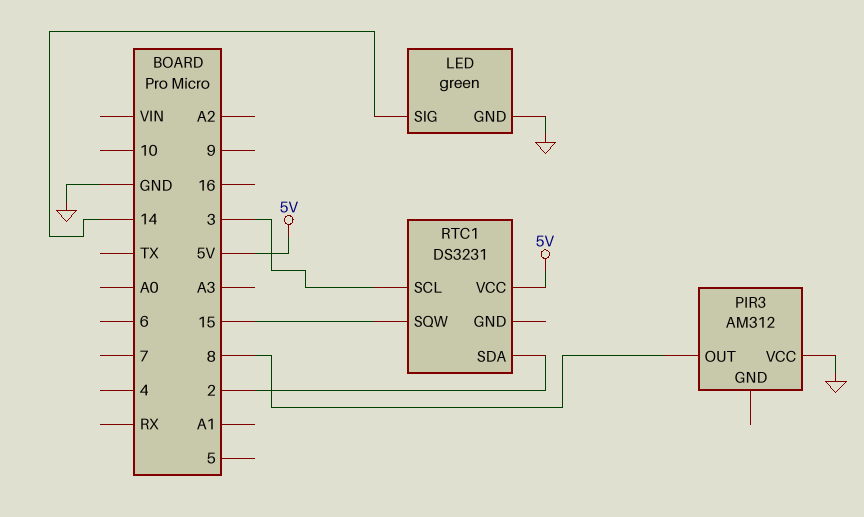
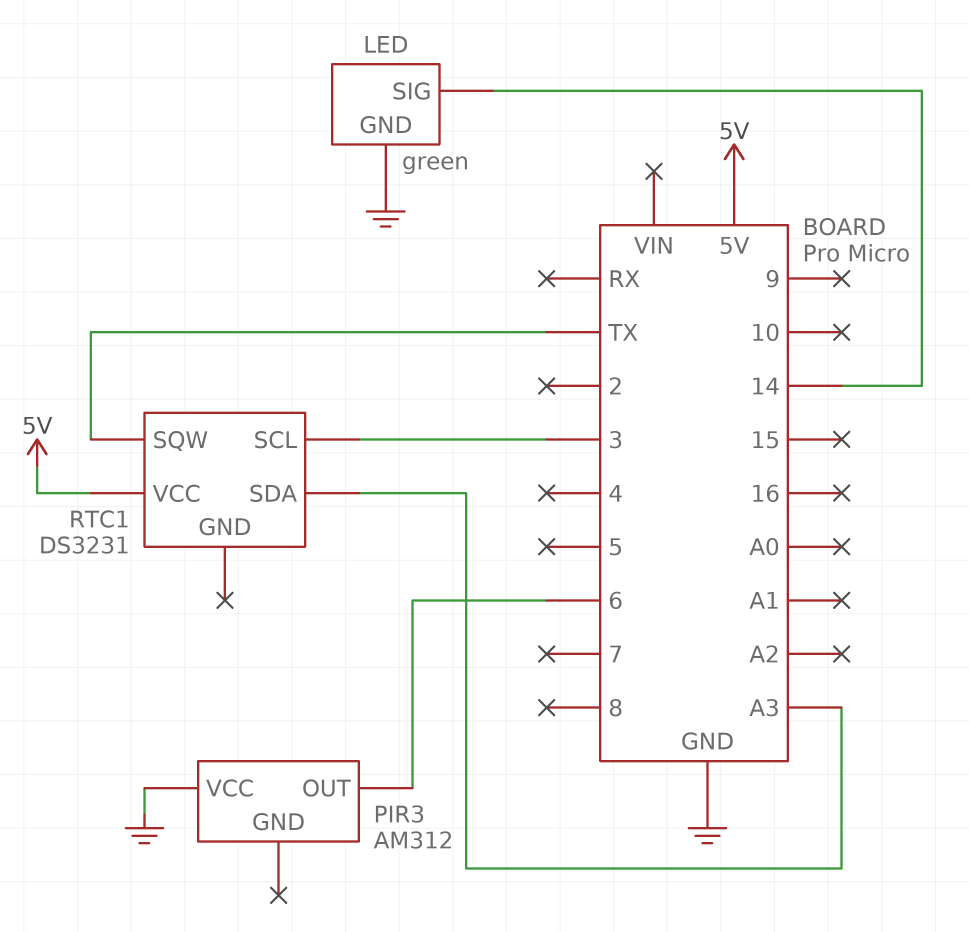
PIR3 pin OUT: 8 -> 6
RTC1 pin SDA: 2 -> A3
RTC1 pin SQW: 15 -> TX

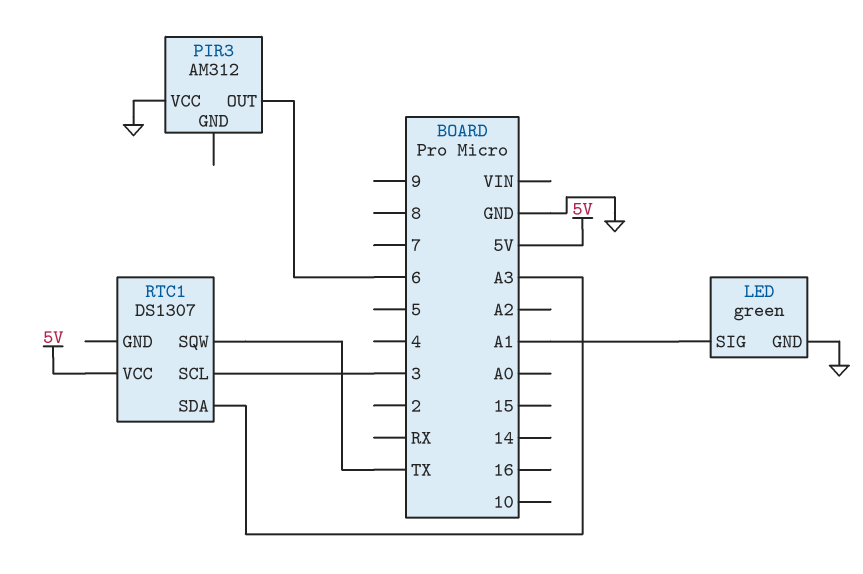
LED pin SIG: 14 -> A1
RTC1: DS3231 -> DS1307

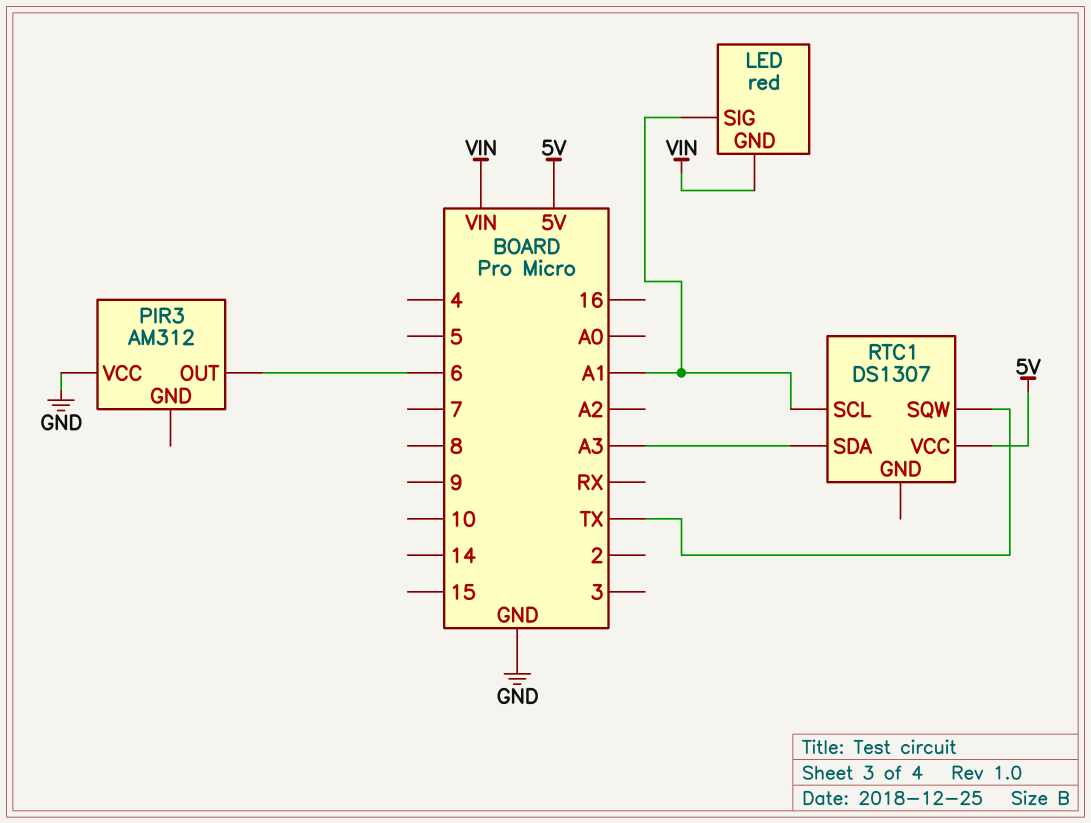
LED: green -> red
LED pin GND: GND -> VIN
RTC1 pin SCL: 3 -> A1

